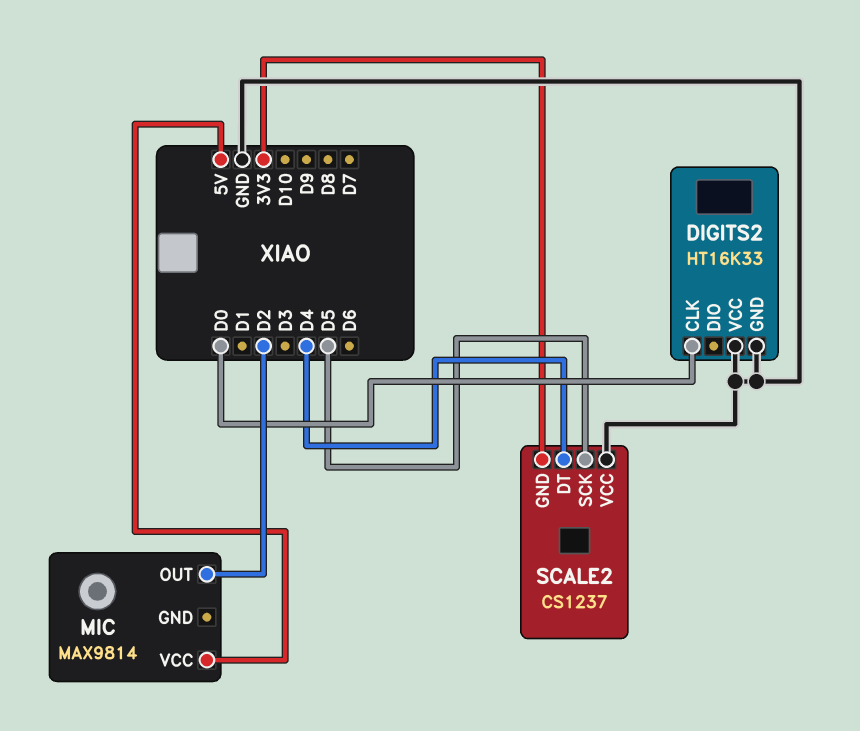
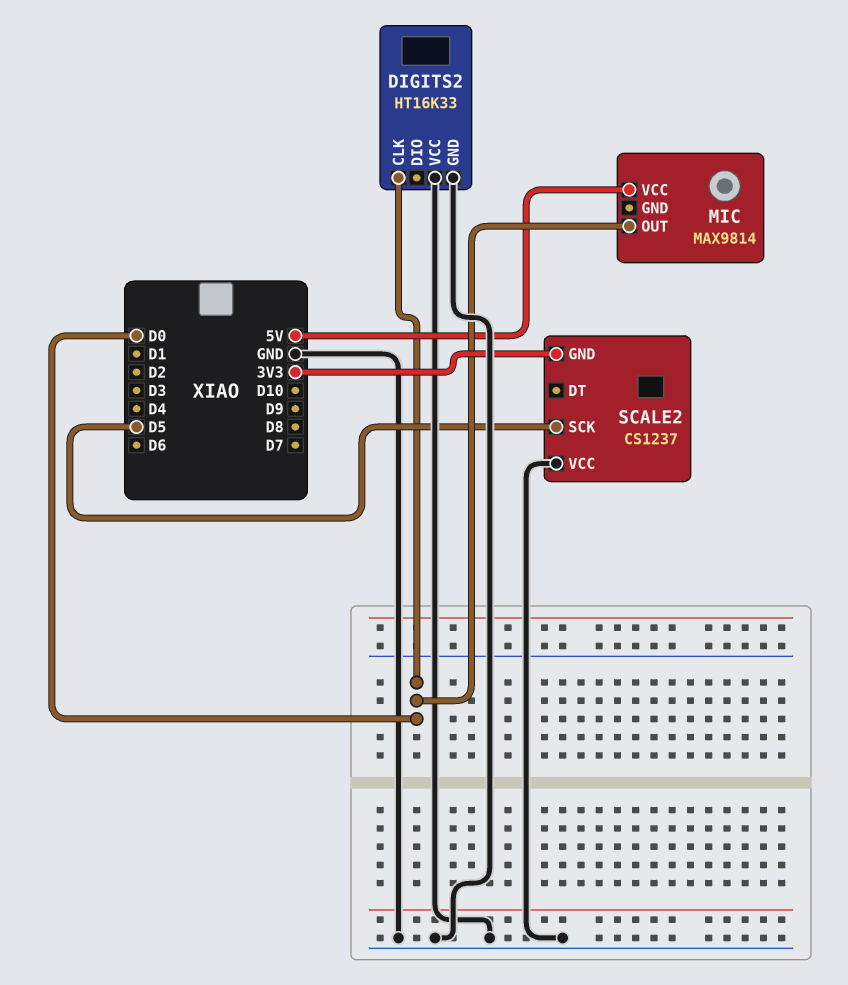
MIC pin OUT: D2 -> D0
SCALE2 pin DT: D4 -> none

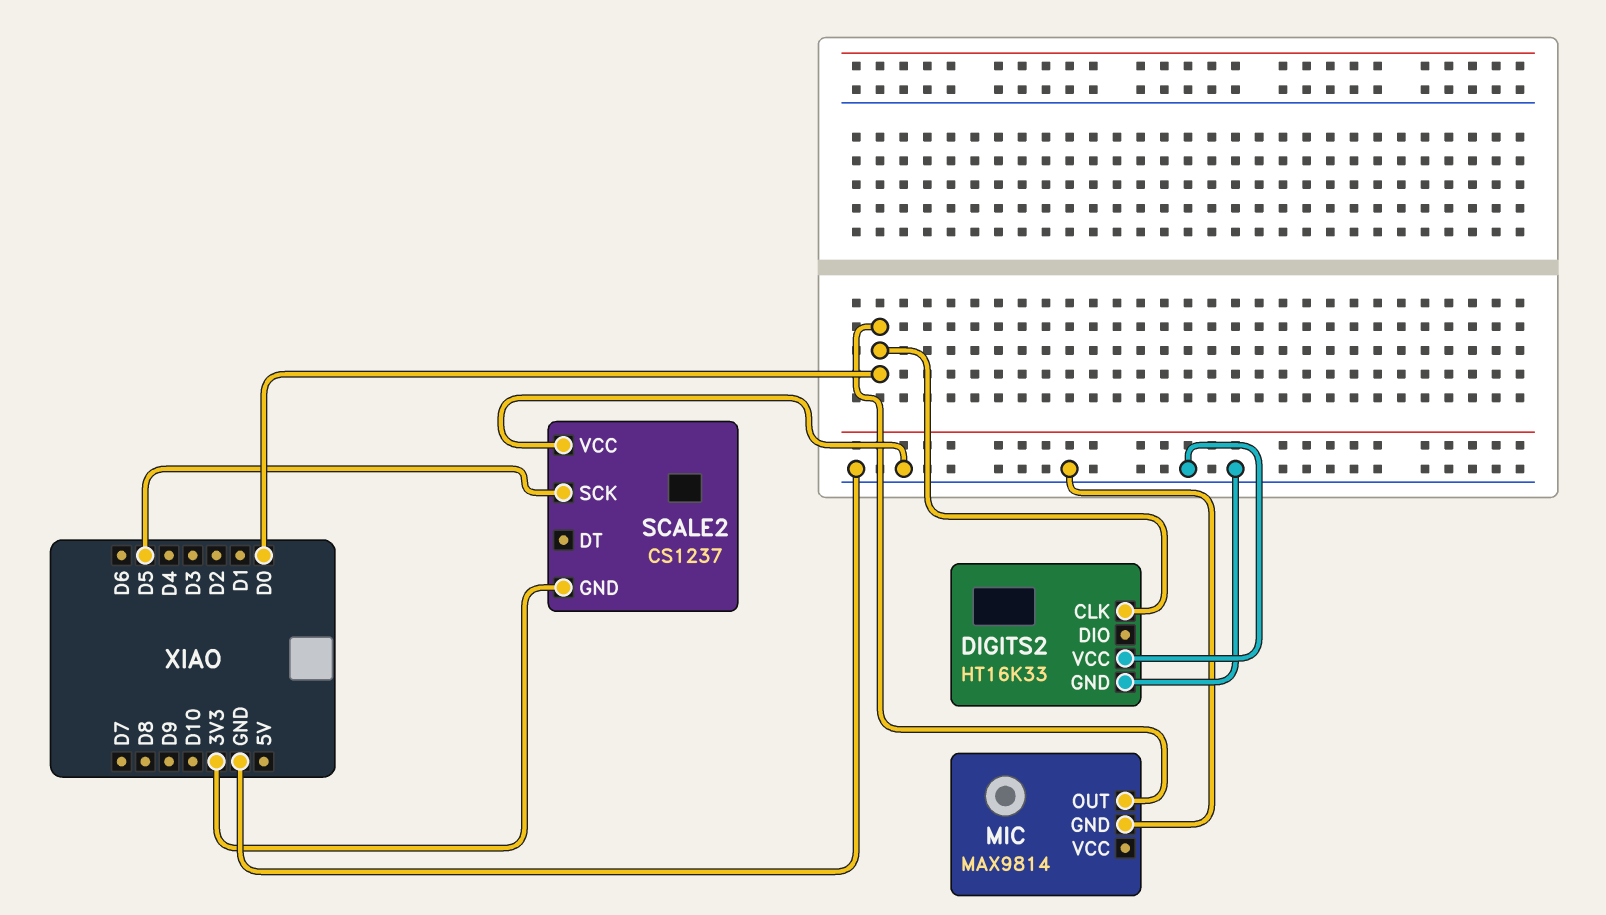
MIC pin GND: none -> GND
MIC pin VCC: 5V -> none

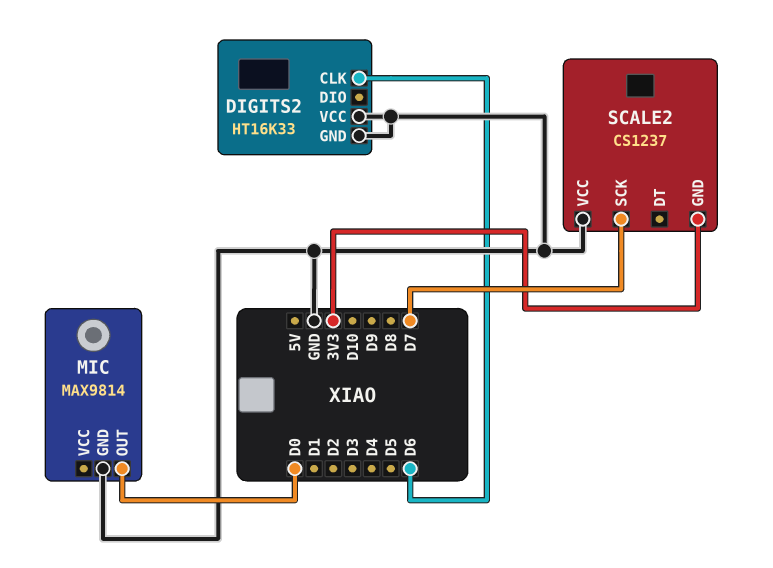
DIGITS2 pin CLK: D0 -> D6
SCALE2 pin SCK: D5 -> D7

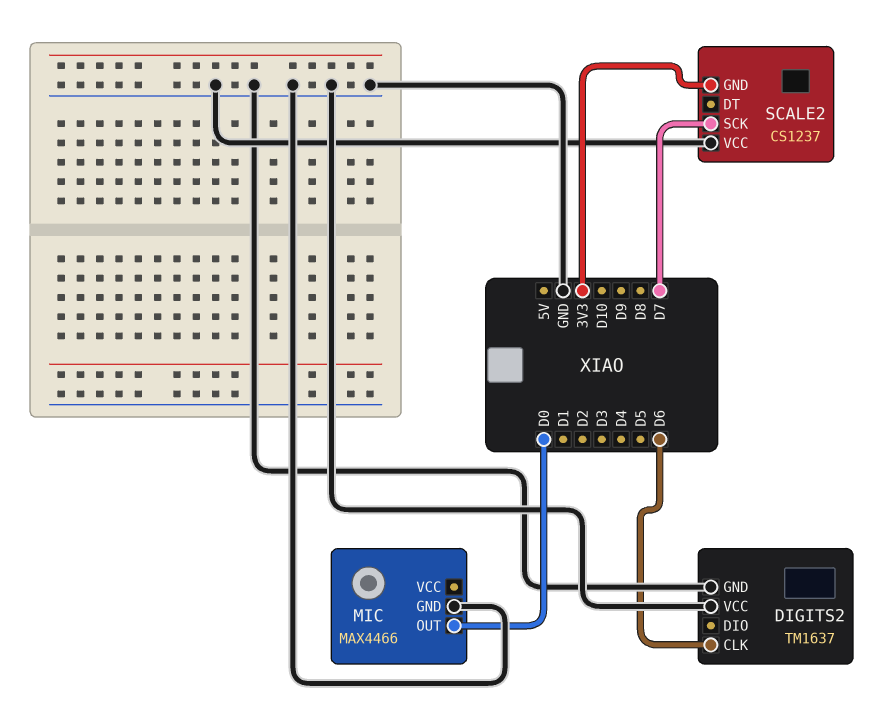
DIGITS2: HT16K33 -> TM1637
MIC: MAX9814 -> MAX4466

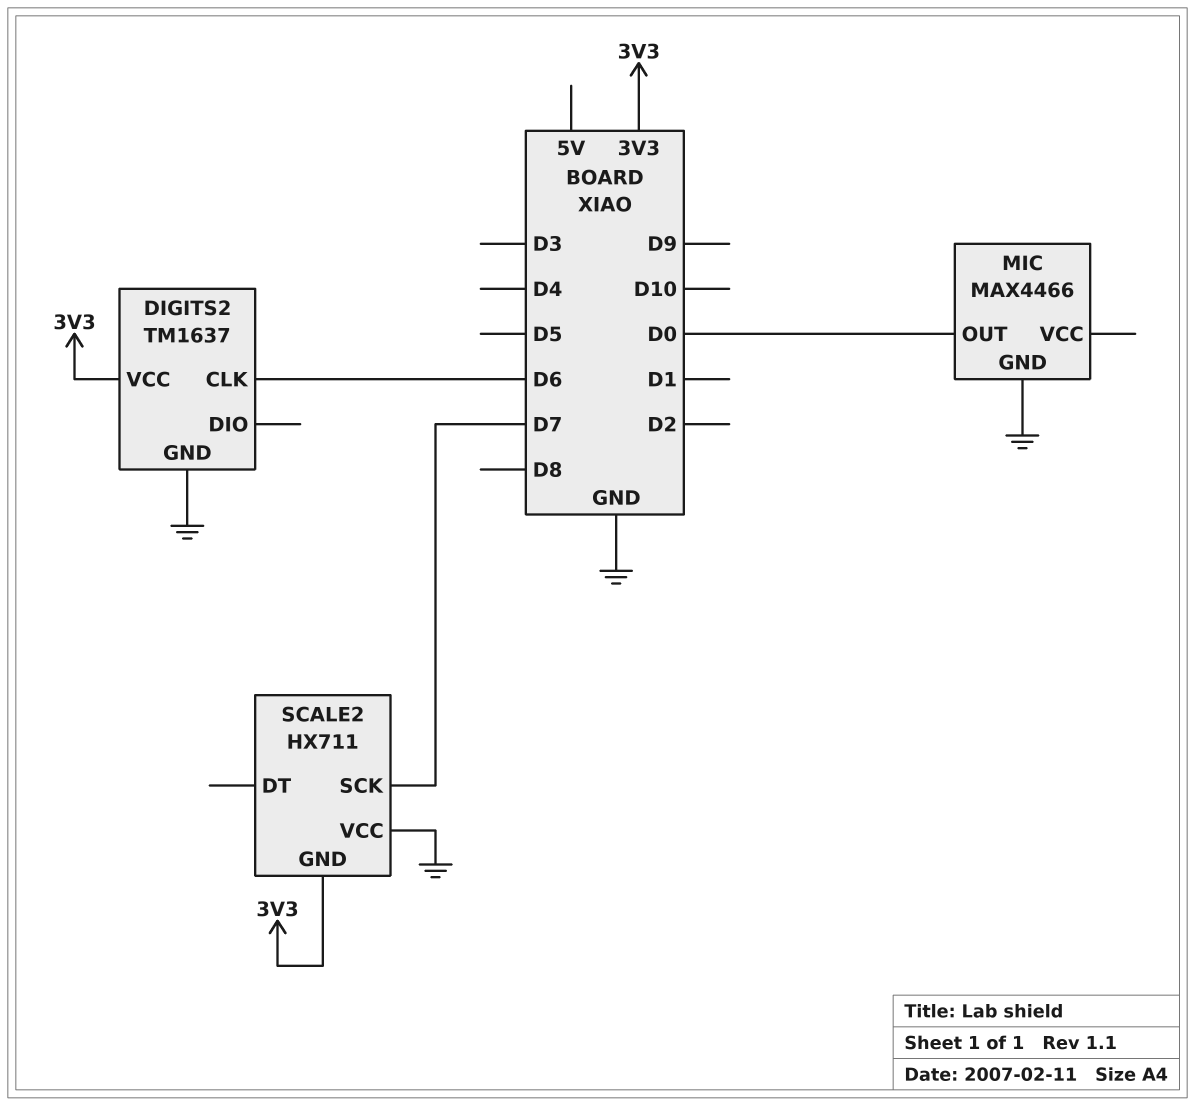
DIGITS2 pin VCC: GND -> 3V3
SCALE2: CS1237 -> HX711

